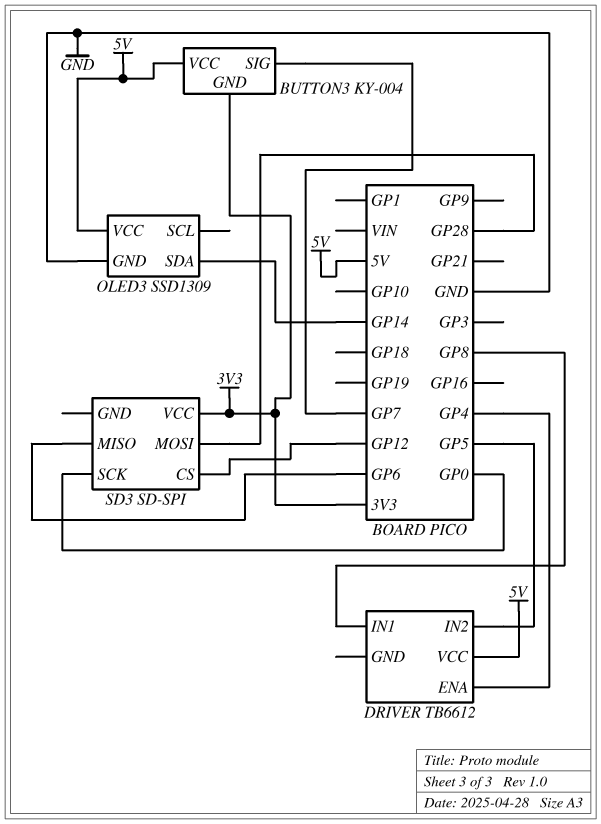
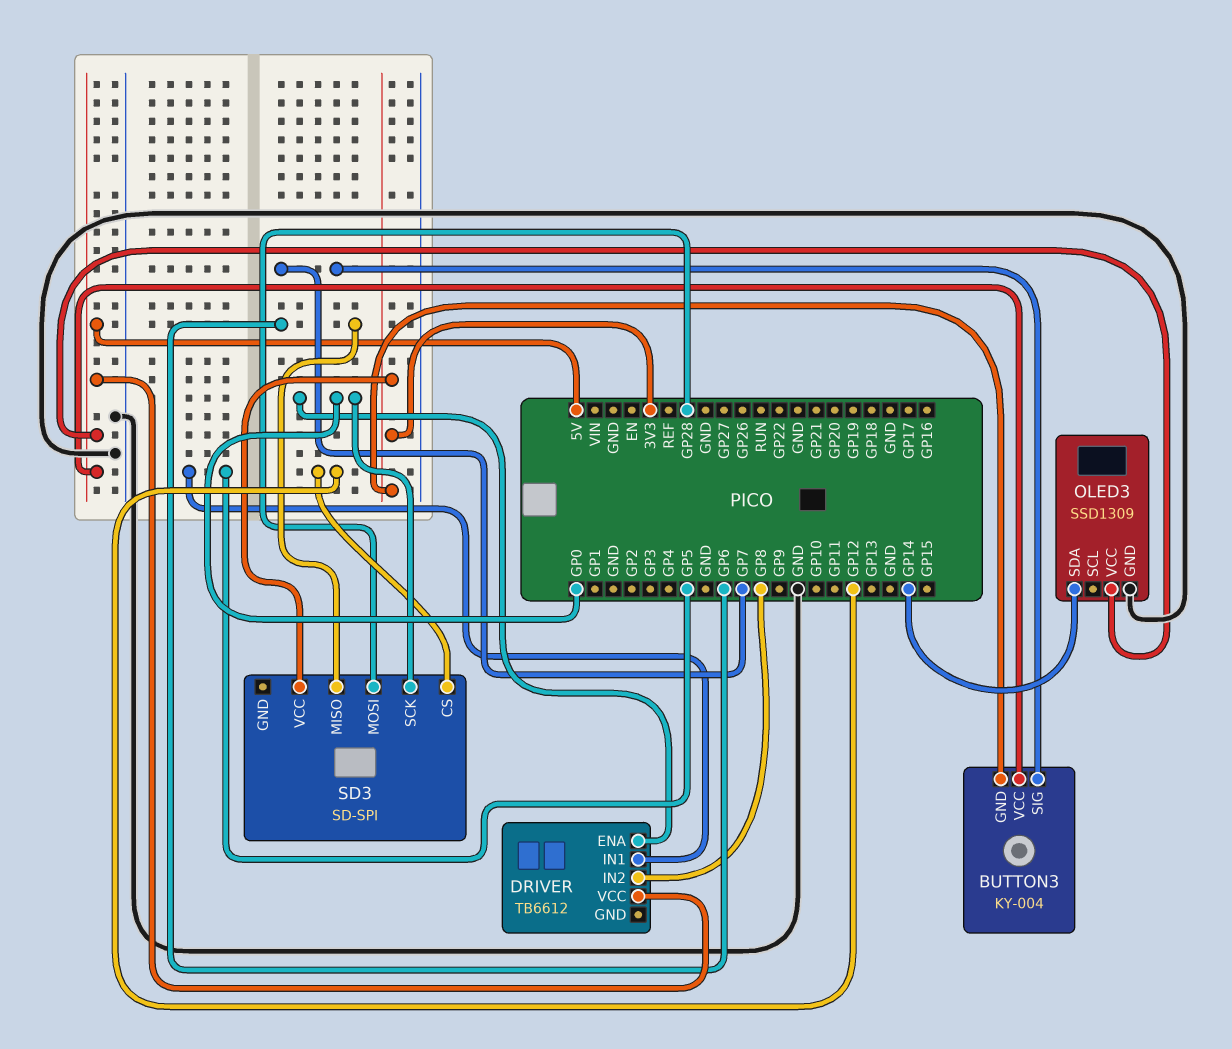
DRIVER pin ENA: GP4 -> GP0
DRIVER pin IN1: GP8 -> GP5
DRIVER pin IN2: GP5 -> GP8

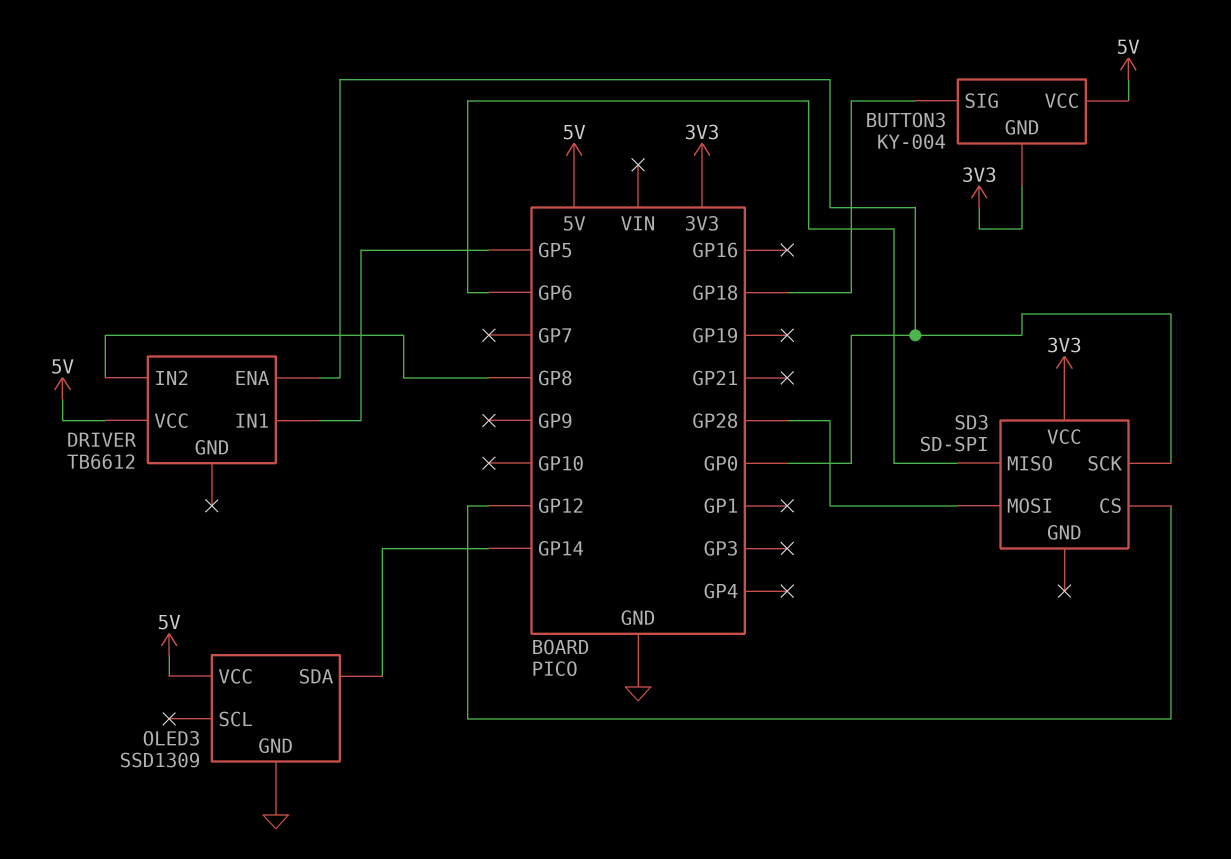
BUTTON3 pin SIG: GP7 -> GP18

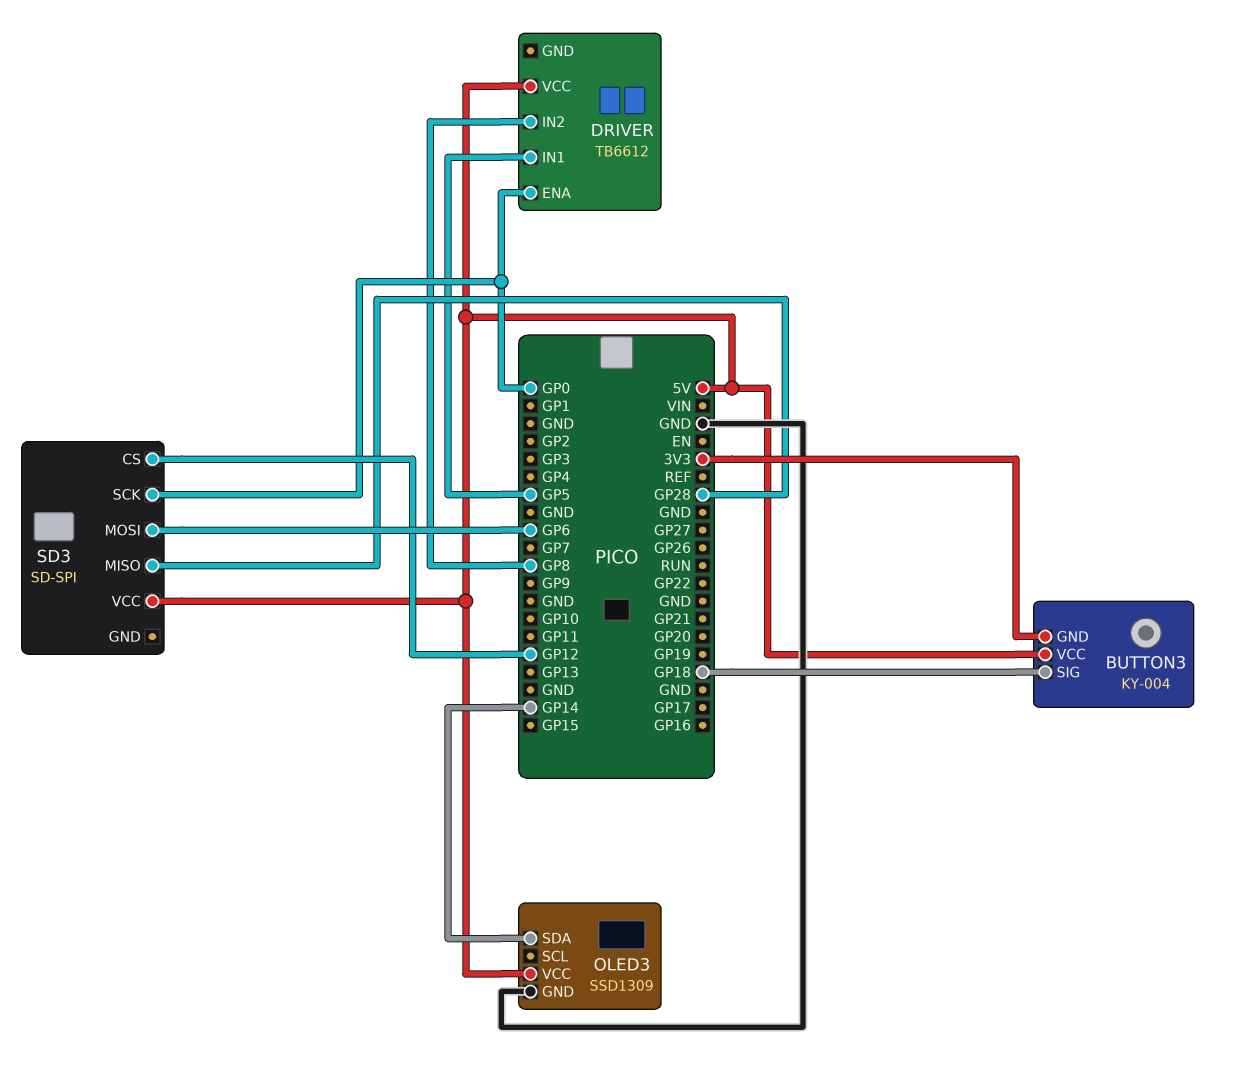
SD3 pin MISO: GP6 -> GP28
SD3 pin MOSI: GP28 -> GP6
SD3 pin VCC: 3V3 -> 5V

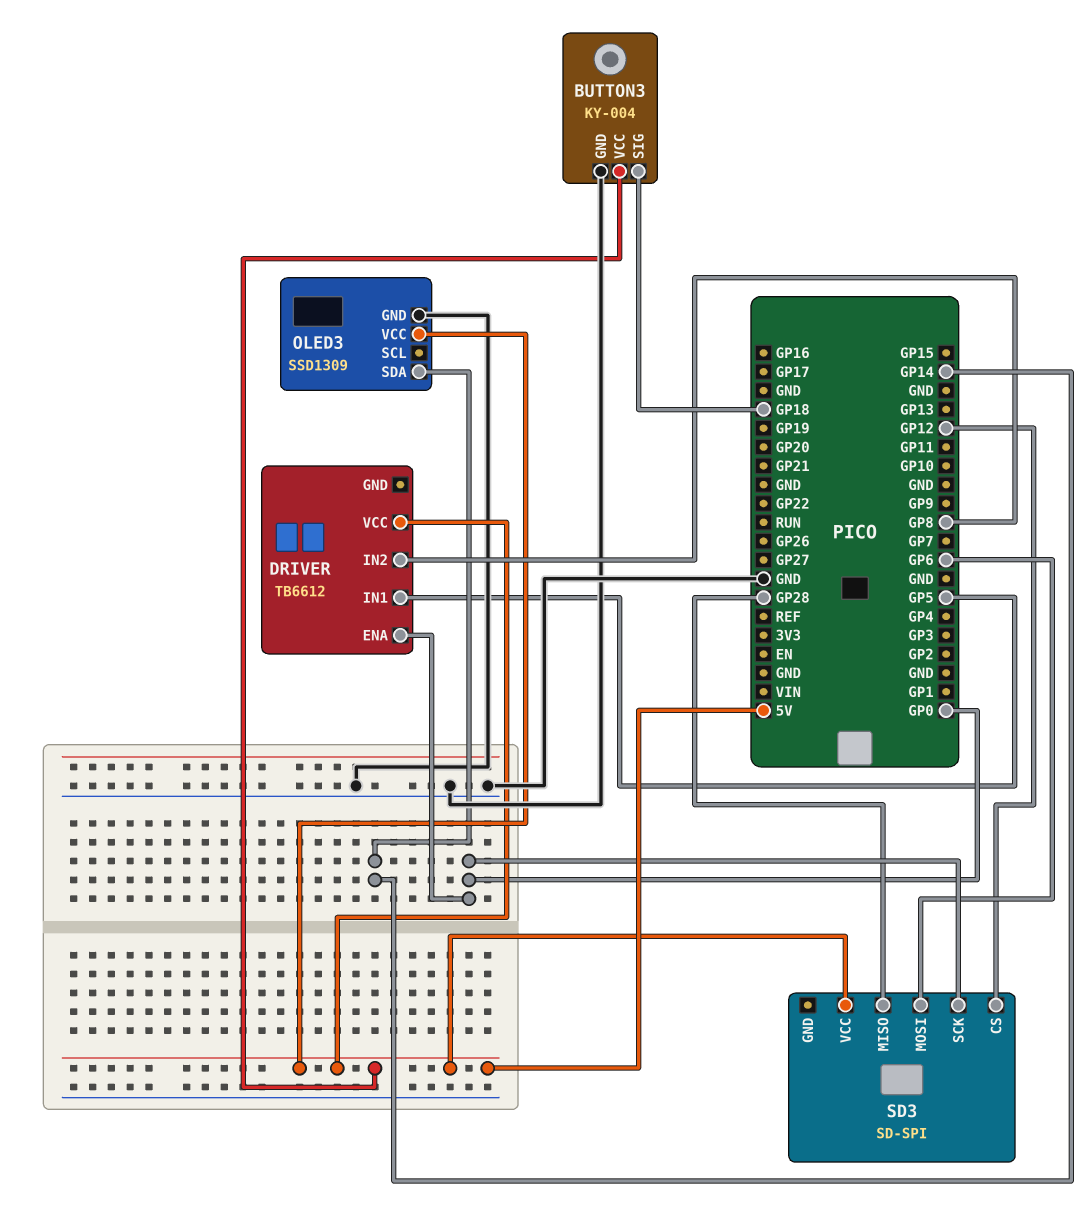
BUTTON3 pin GND: 3V3 -> GND

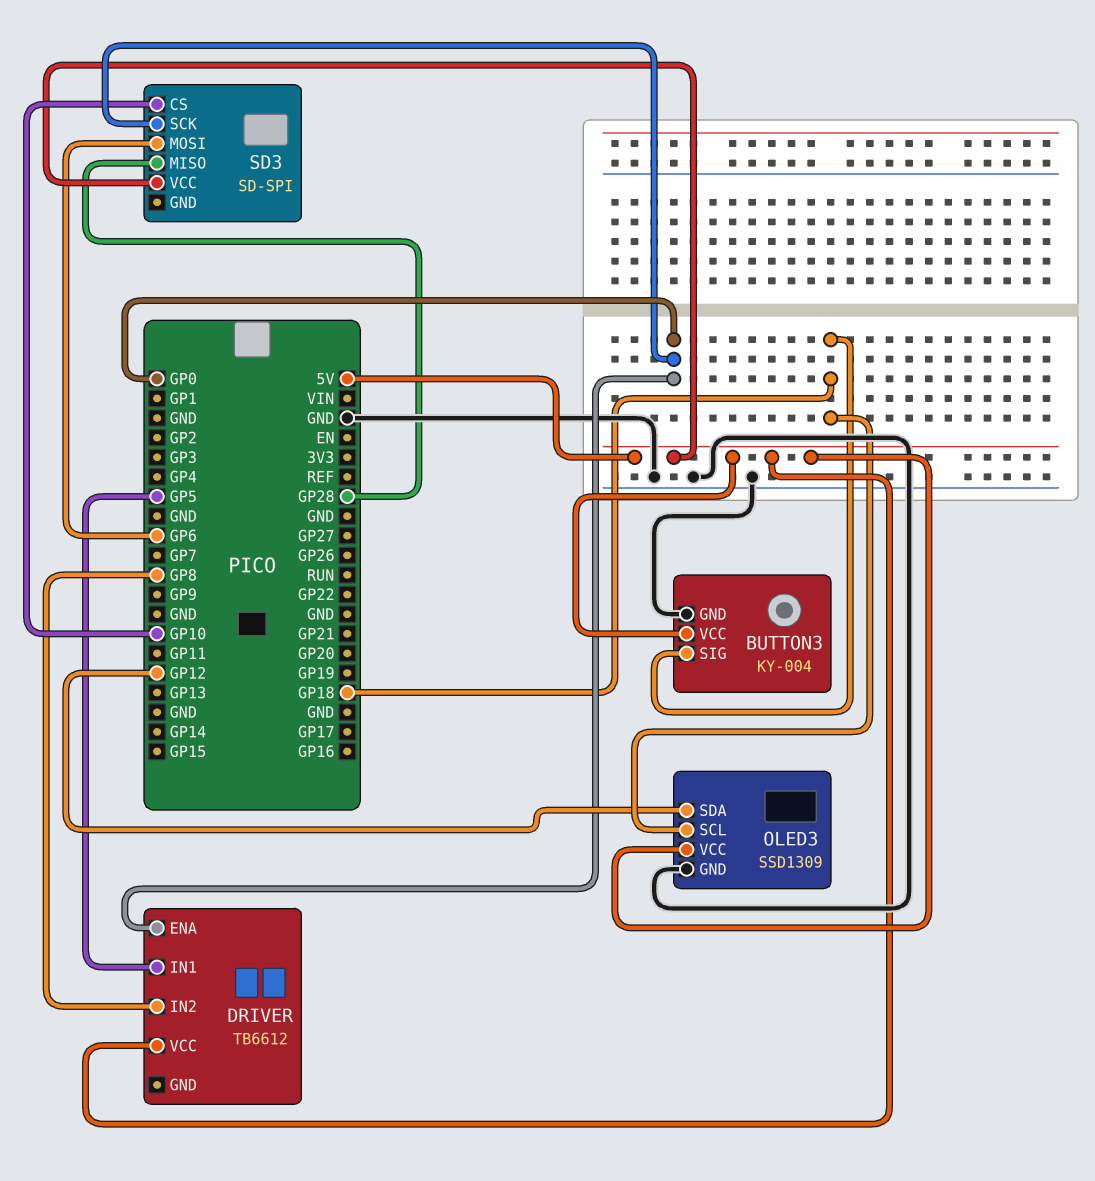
OLED3 pin SCL: none -> GP18
OLED3 pin SDA: GP14 -> GP12
SD3 pin CS: GP12 -> GP10

